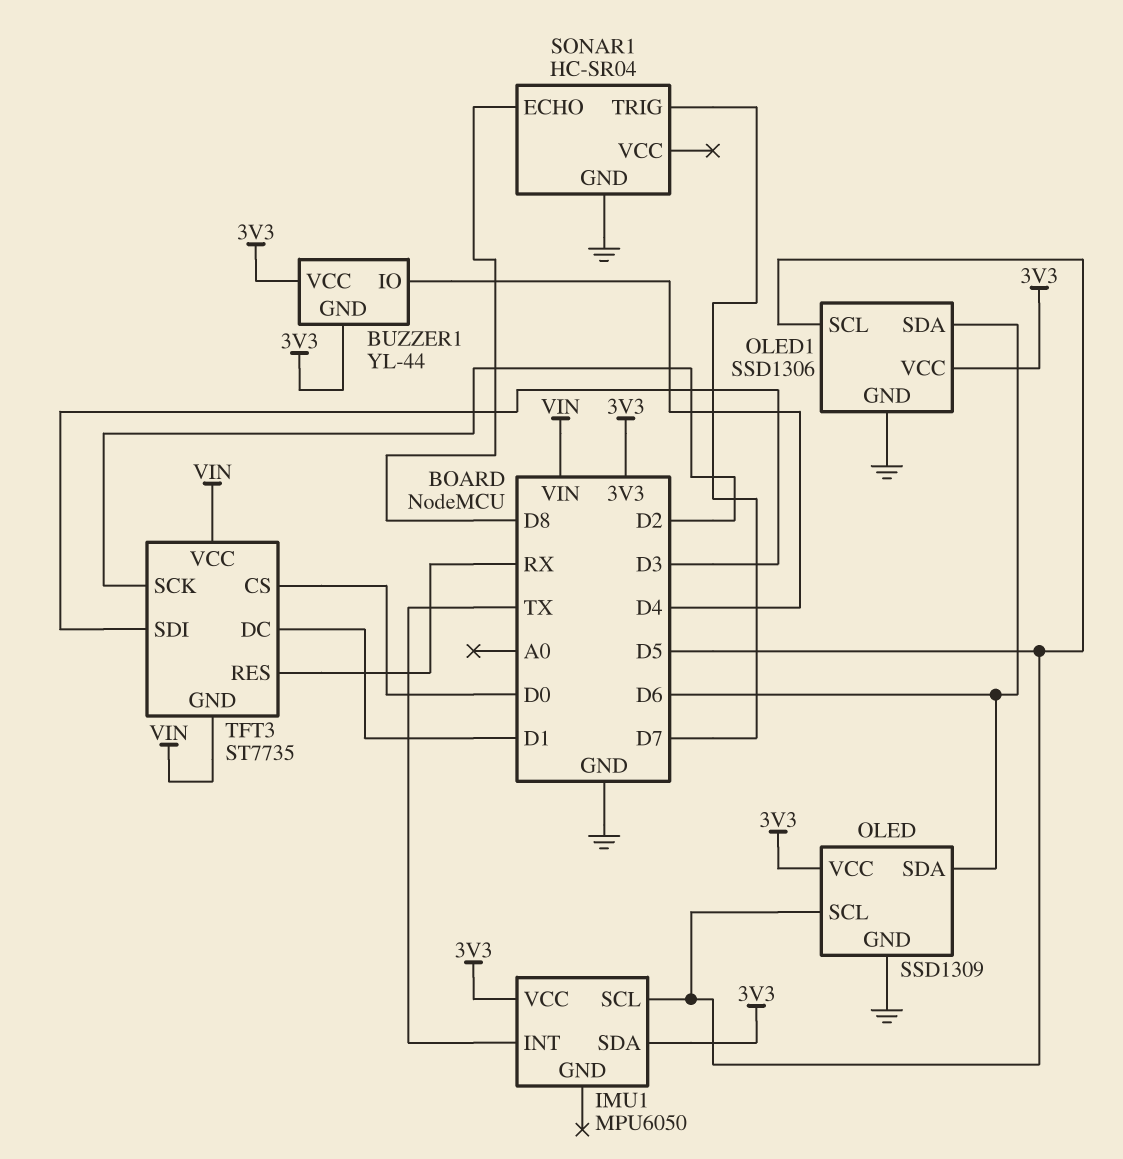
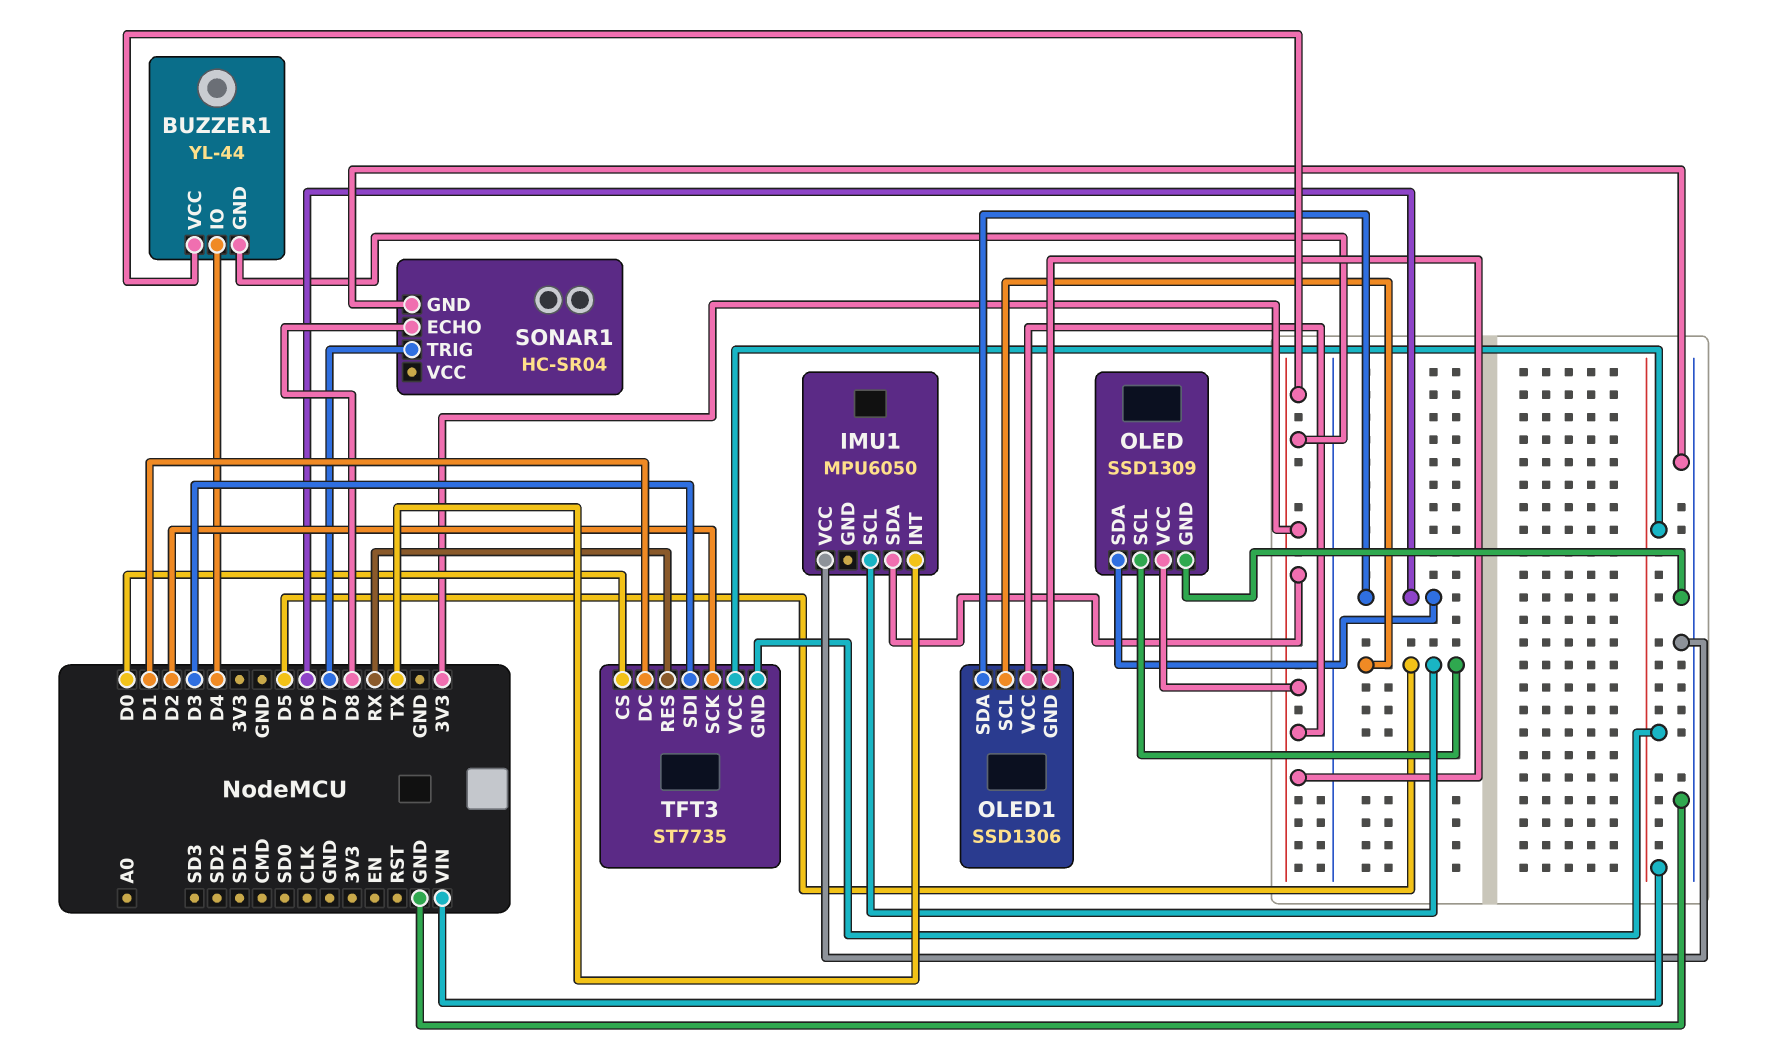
IMU1 pin VCC: 3V3 -> GND
OLED1 pin GND: GND -> 3V3

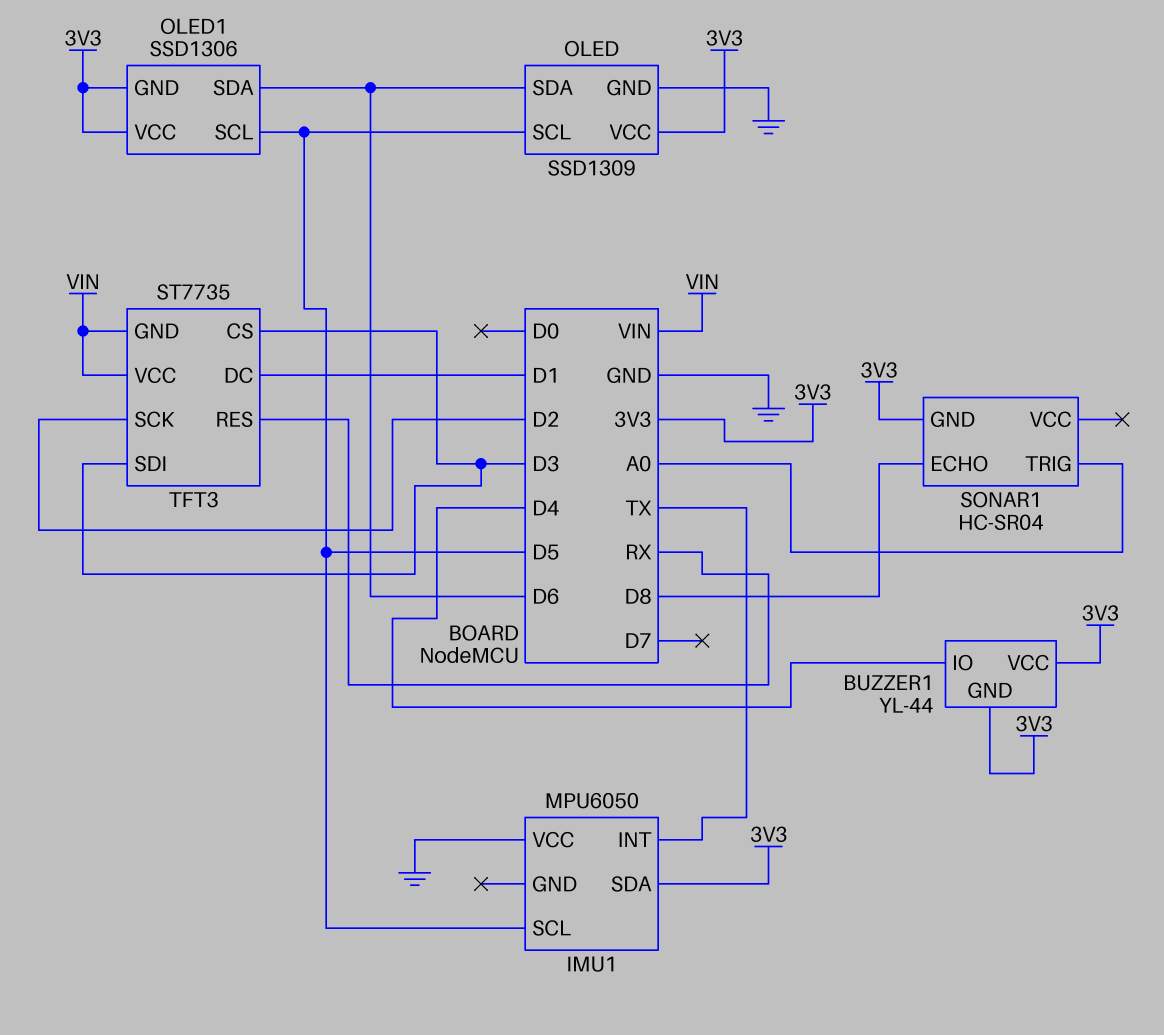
SONAR1 pin GND: GND -> 3V3
SONAR1 pin TRIG: D7 -> A0
TFT3 pin CS: D0 -> D3

